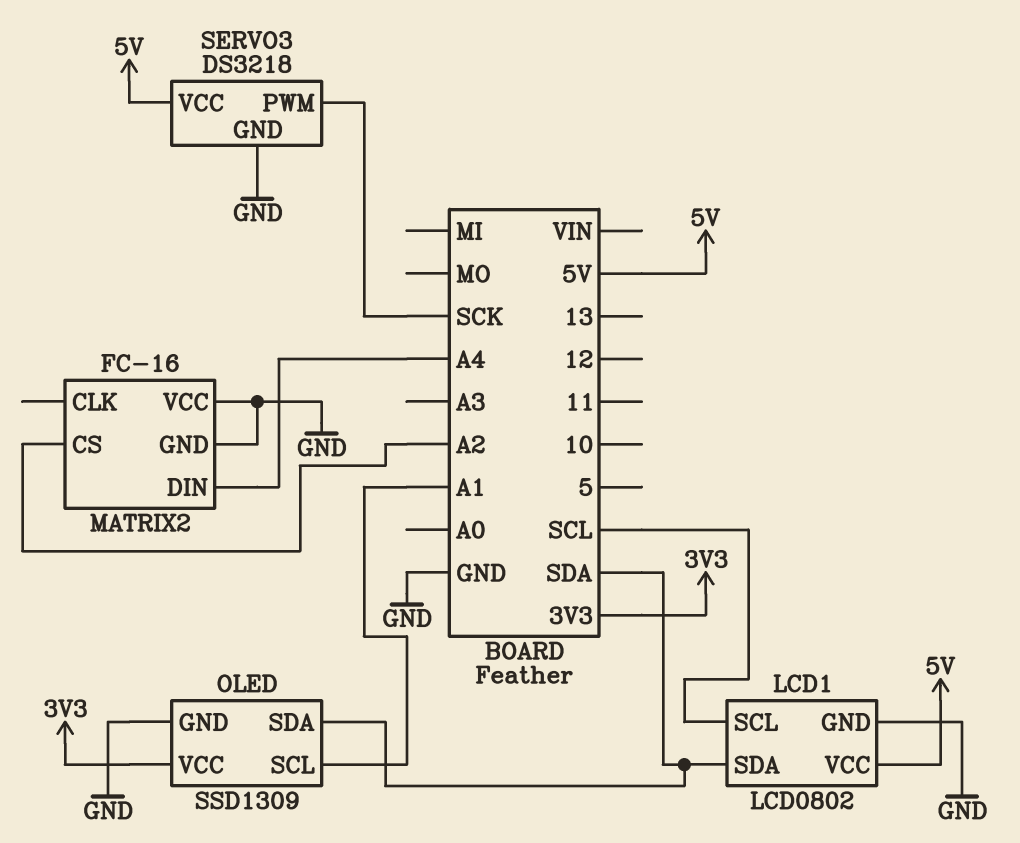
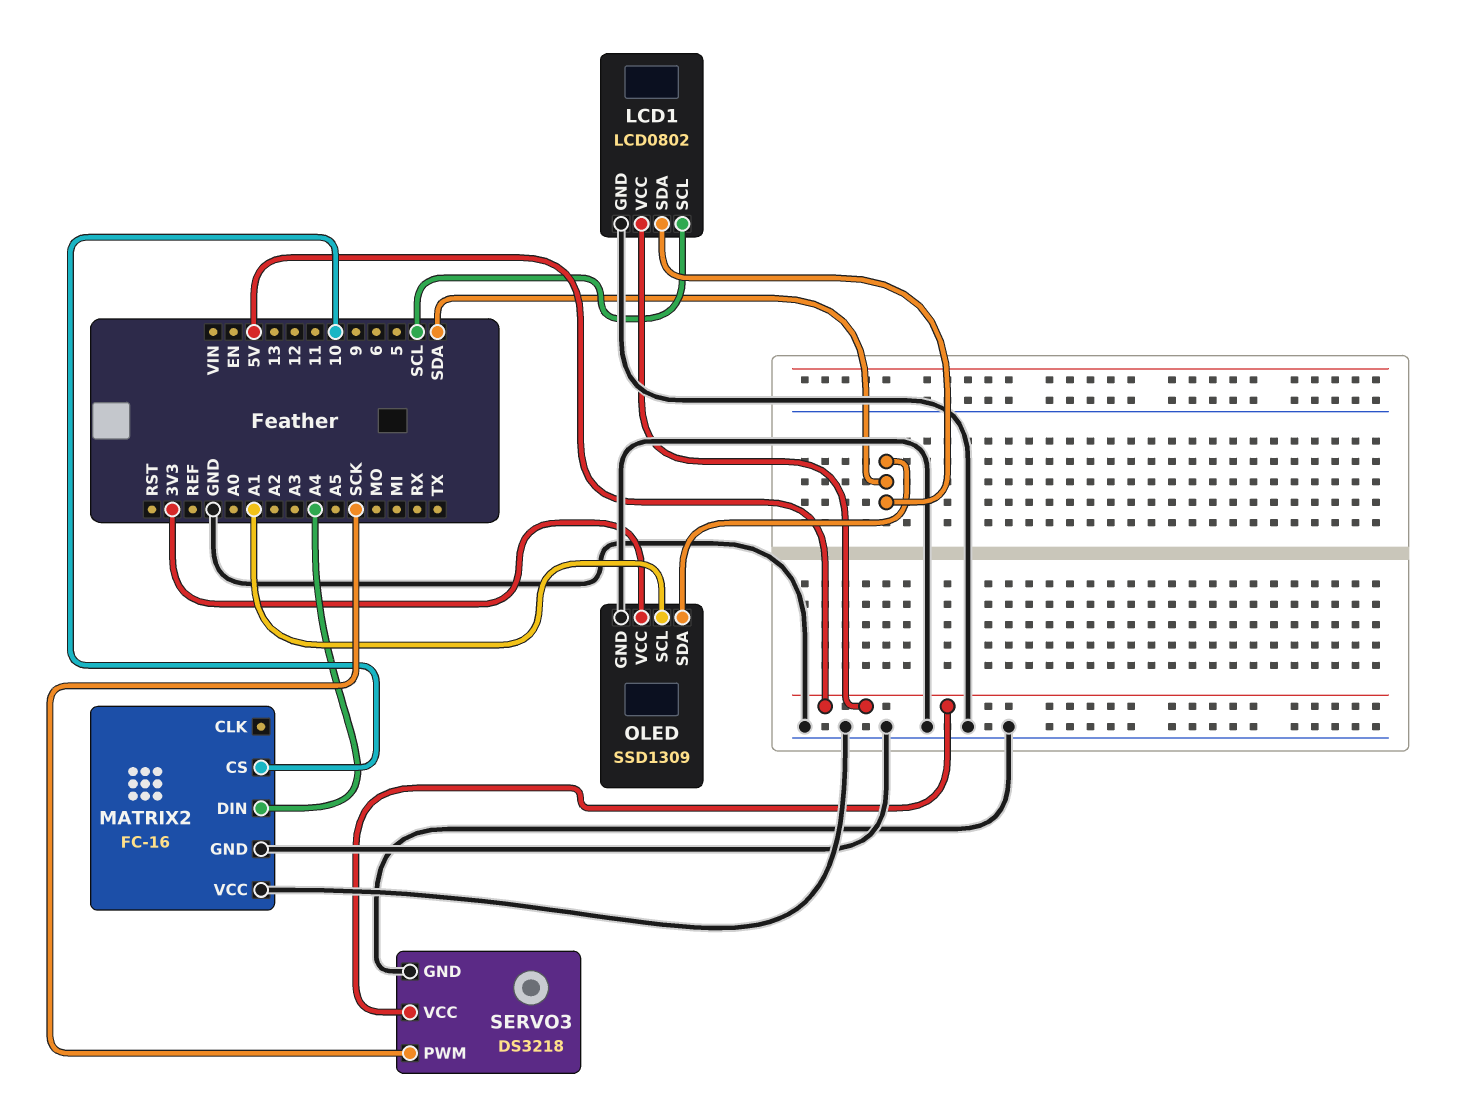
MATRIX2 pin CS: A2 -> 10

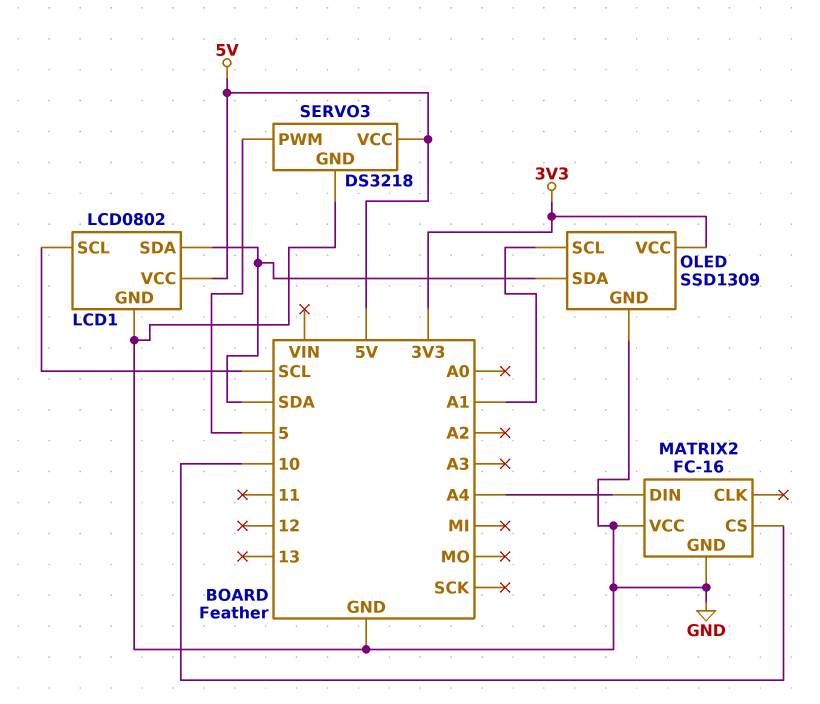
SERVO3 pin PWM: SCK -> 5

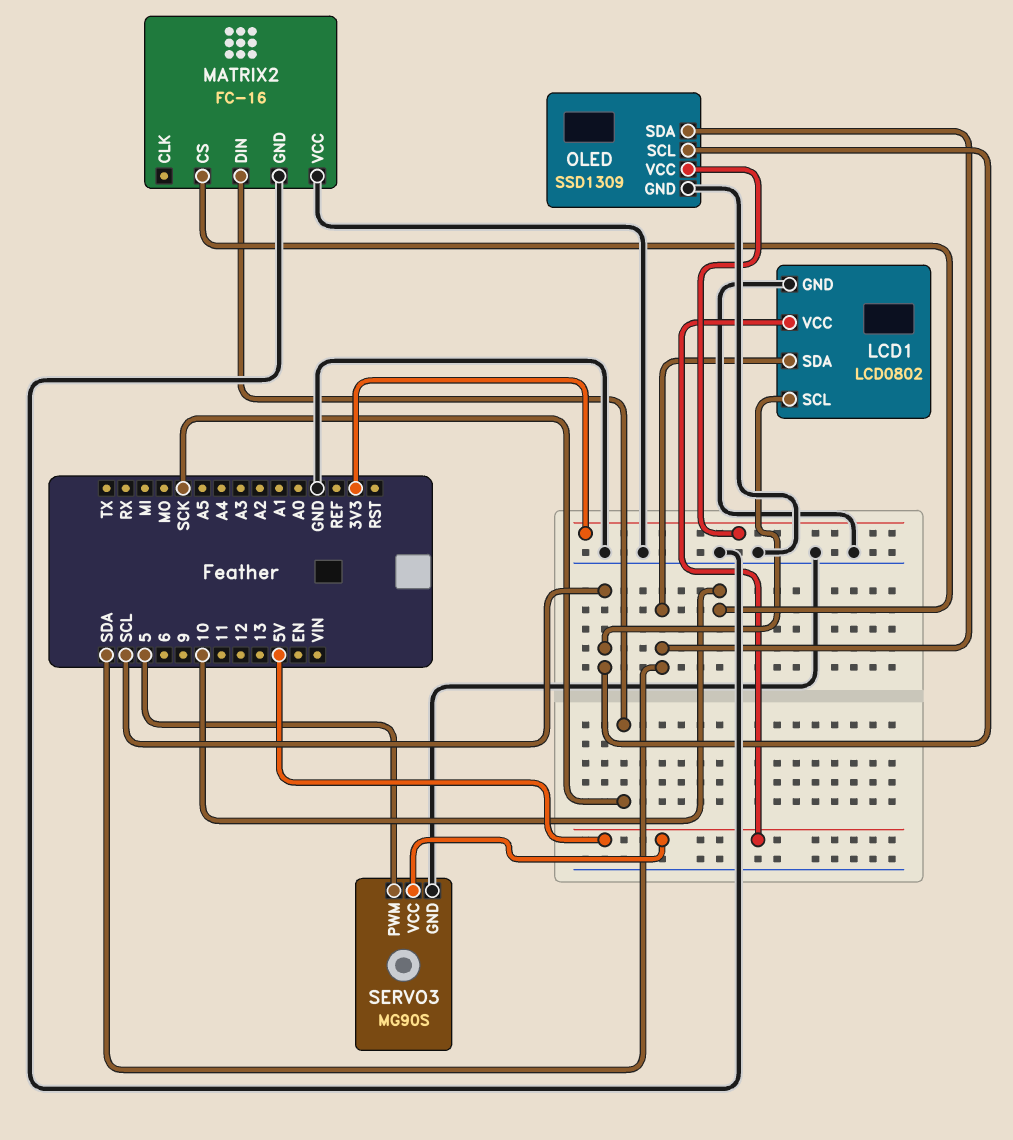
MATRIX2 pin DIN: A4 -> SCK
OLED pin SCL: A1 -> SCL
SERVO3: DS3218 -> MG90S

